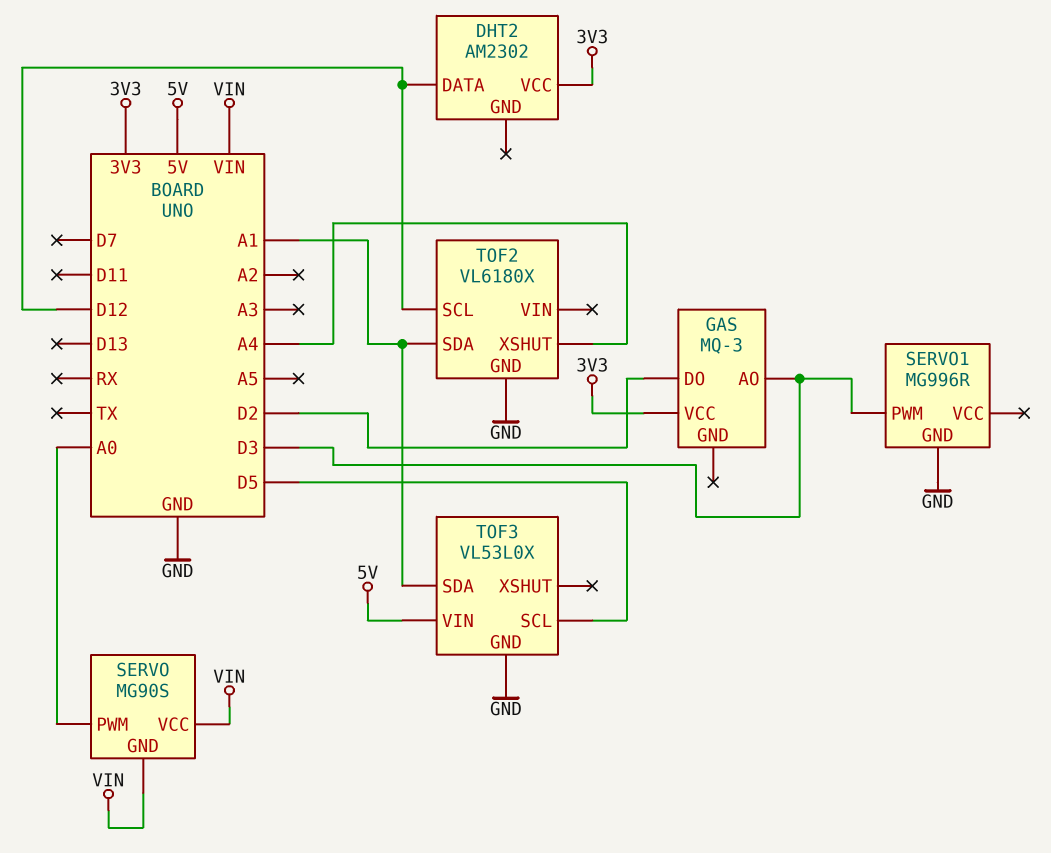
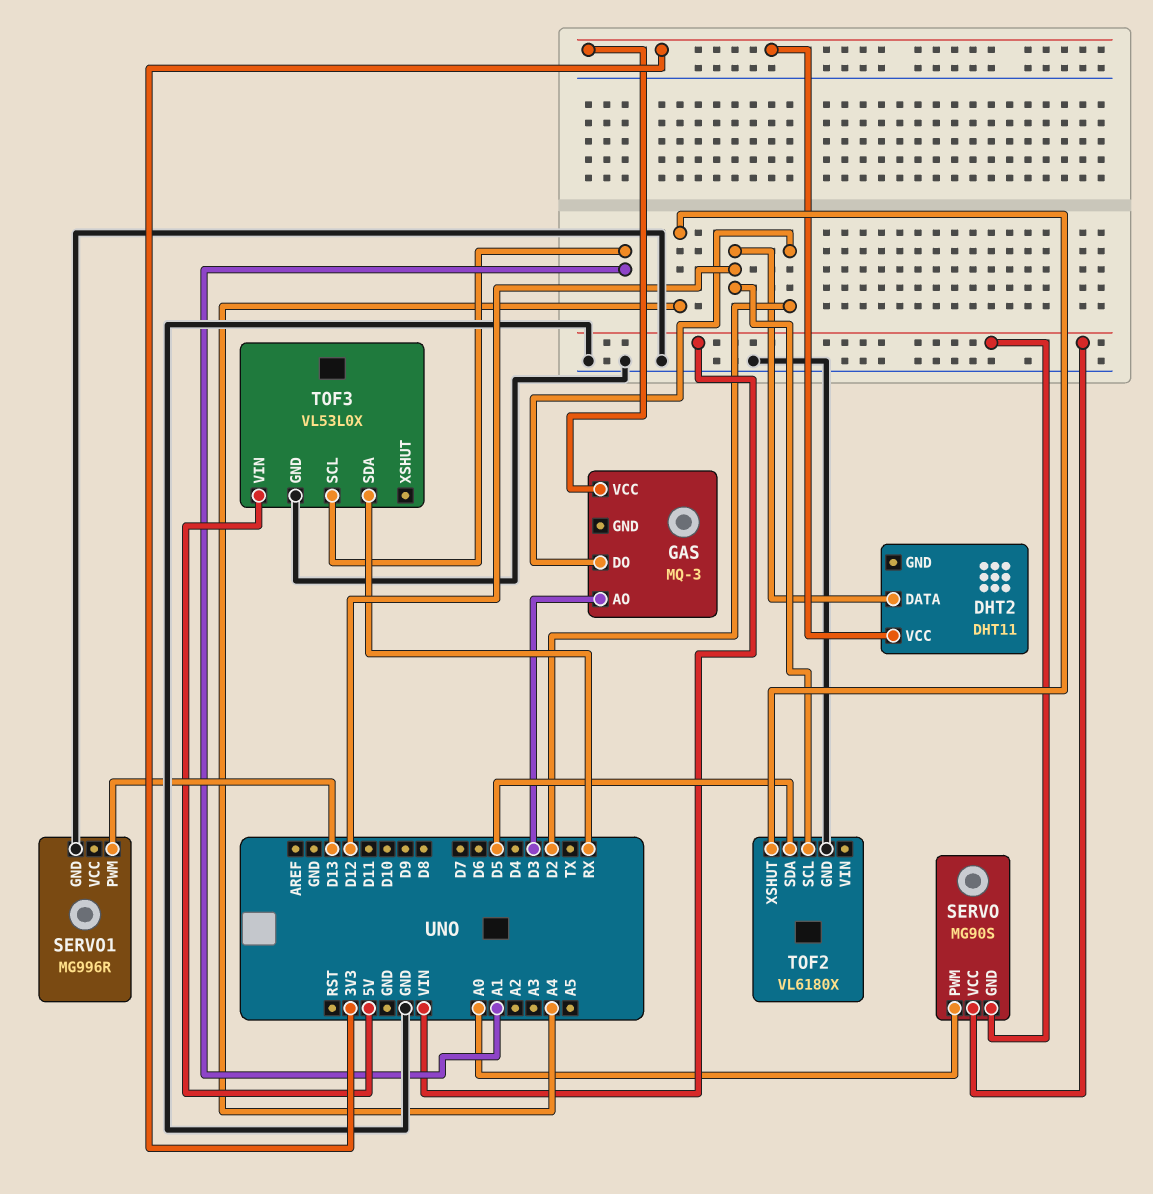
DHT2: AM2302 -> DHT11
SERVO1 pin PWM: D3 -> D13
TOF2 pin SDA: A1 -> D5
TOF3 pin SCL: D5 -> A1
TOF3 pin SDA: A1 -> RX

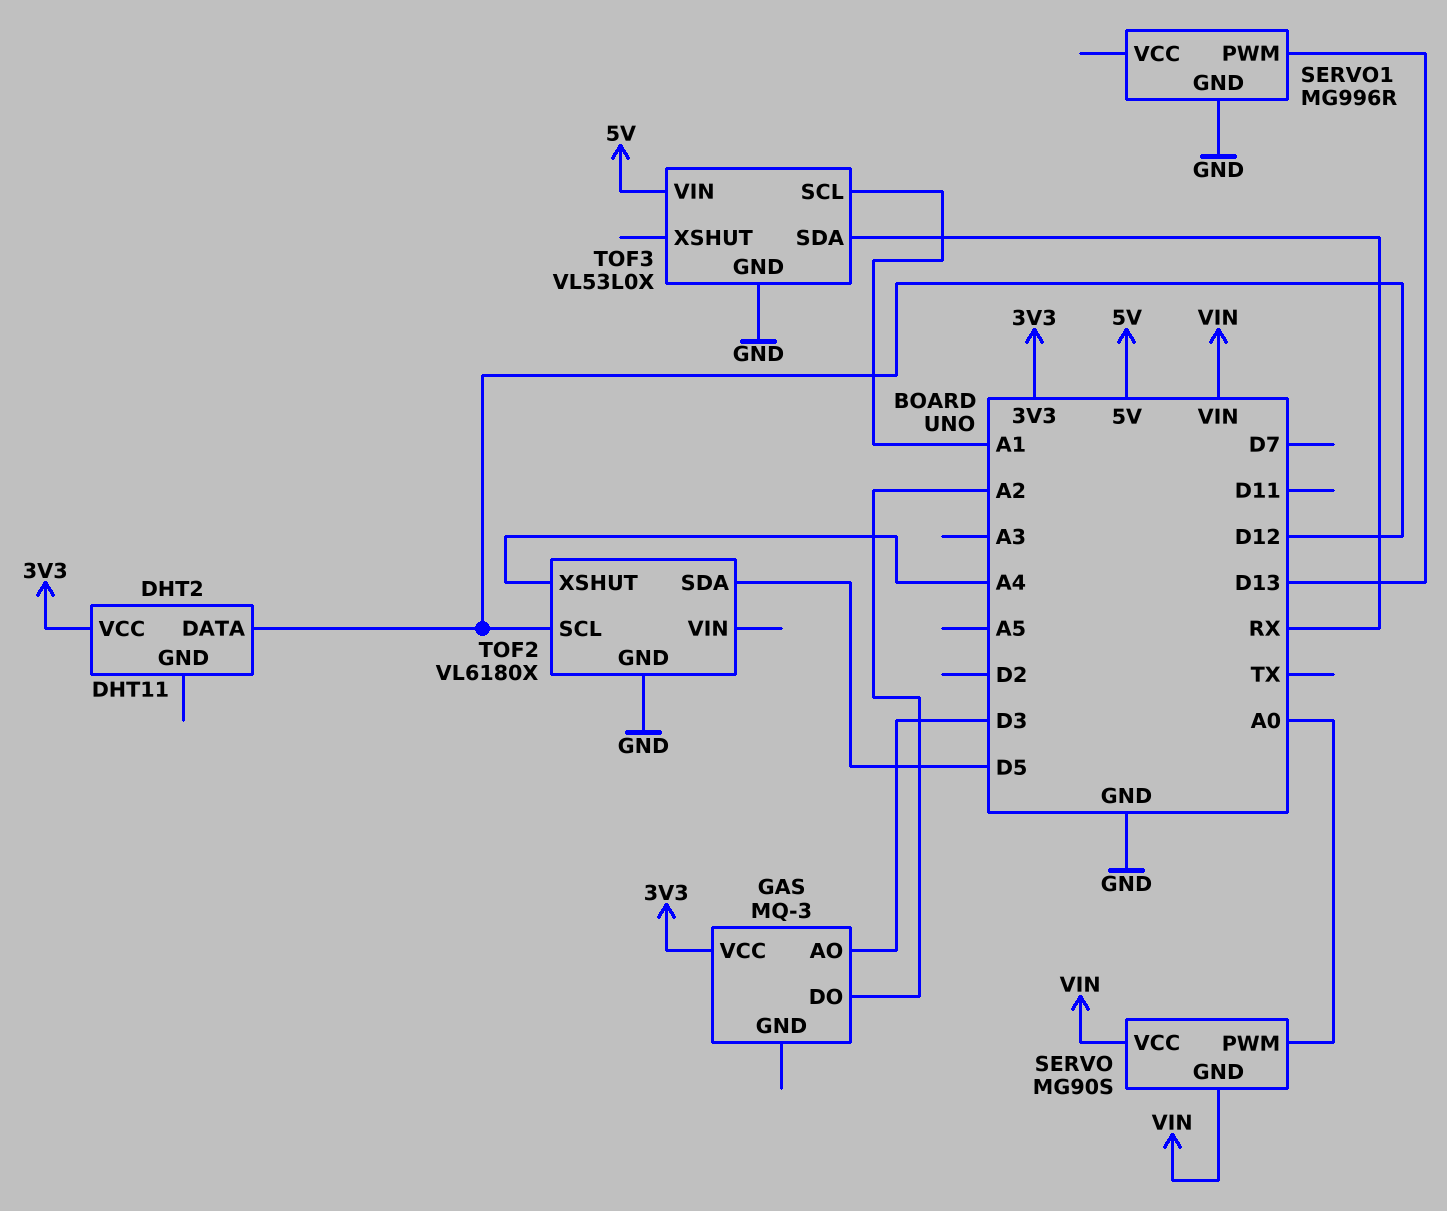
GAS pin DO: D2 -> A2

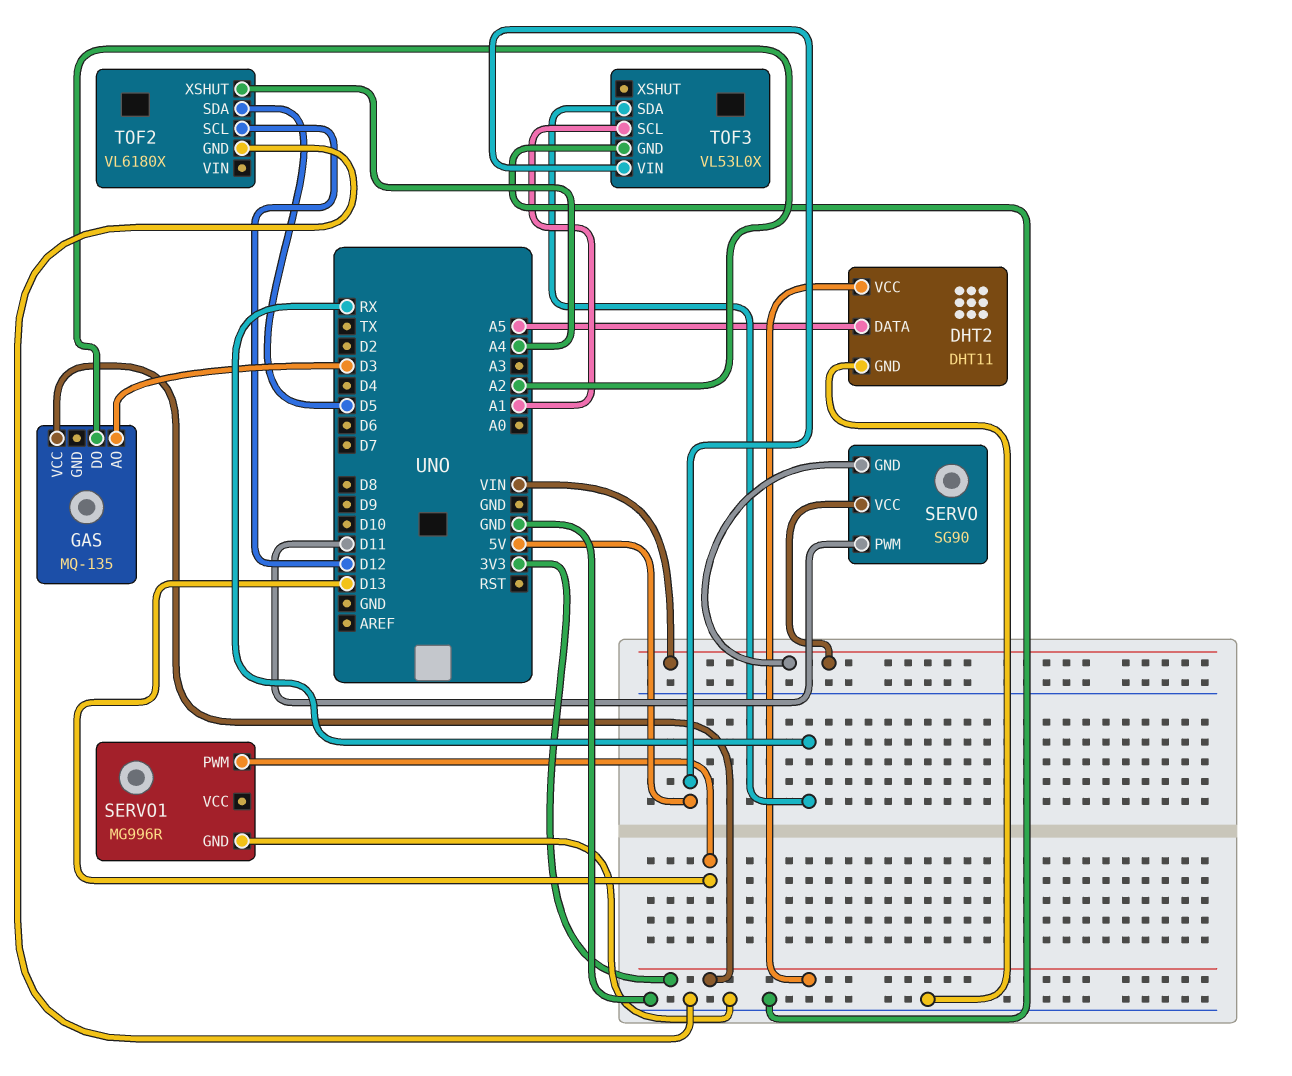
DHT2 pin DATA: D12 -> A5
DHT2 pin GND: none -> GND
GAS: MQ-3 -> MQ-135
SERVO: MG90S -> SG90
SERVO pin PWM: A0 -> D11

